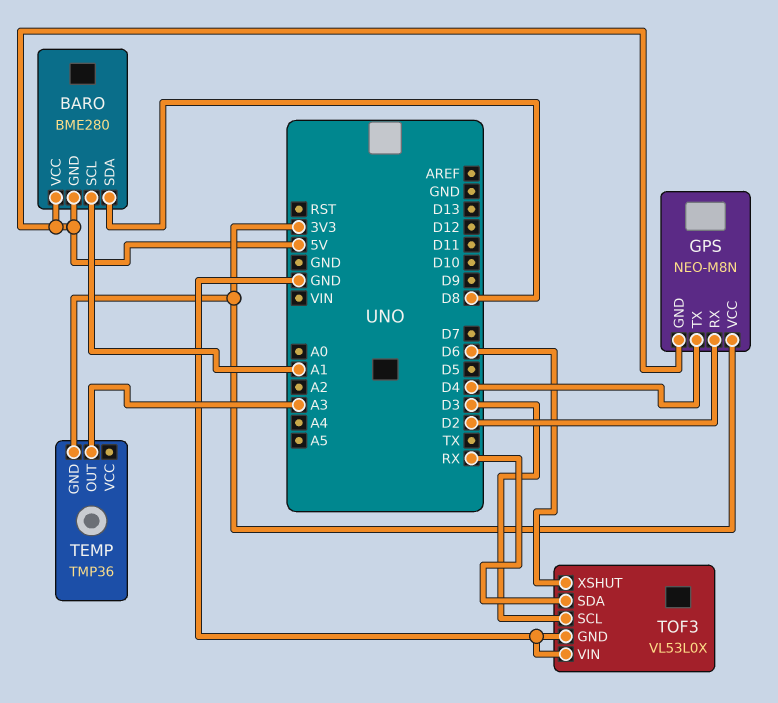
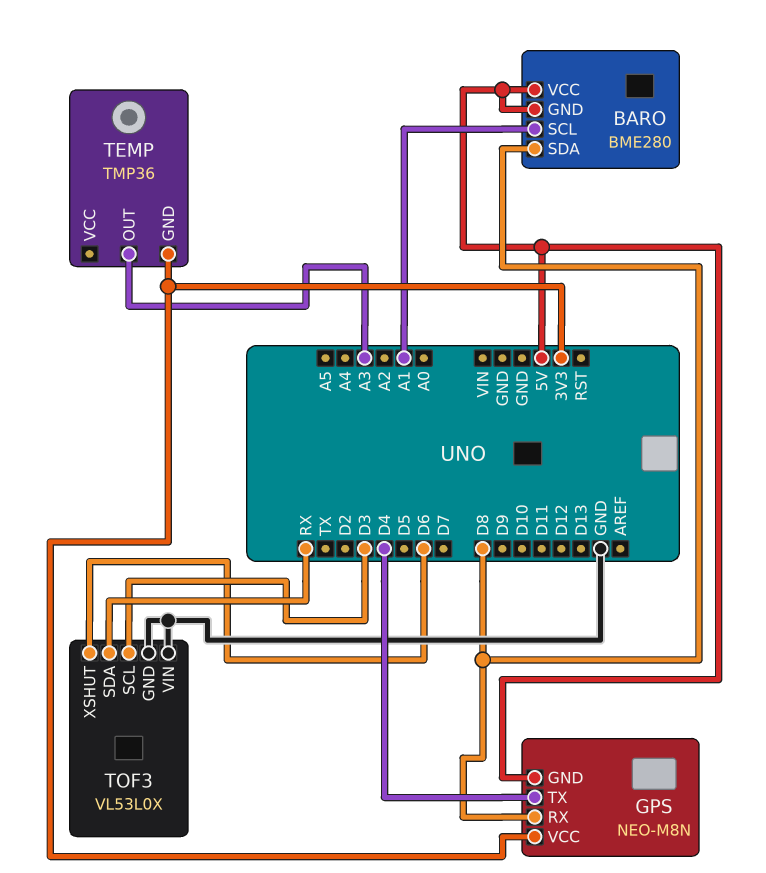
GPS pin RX: D2 -> D8

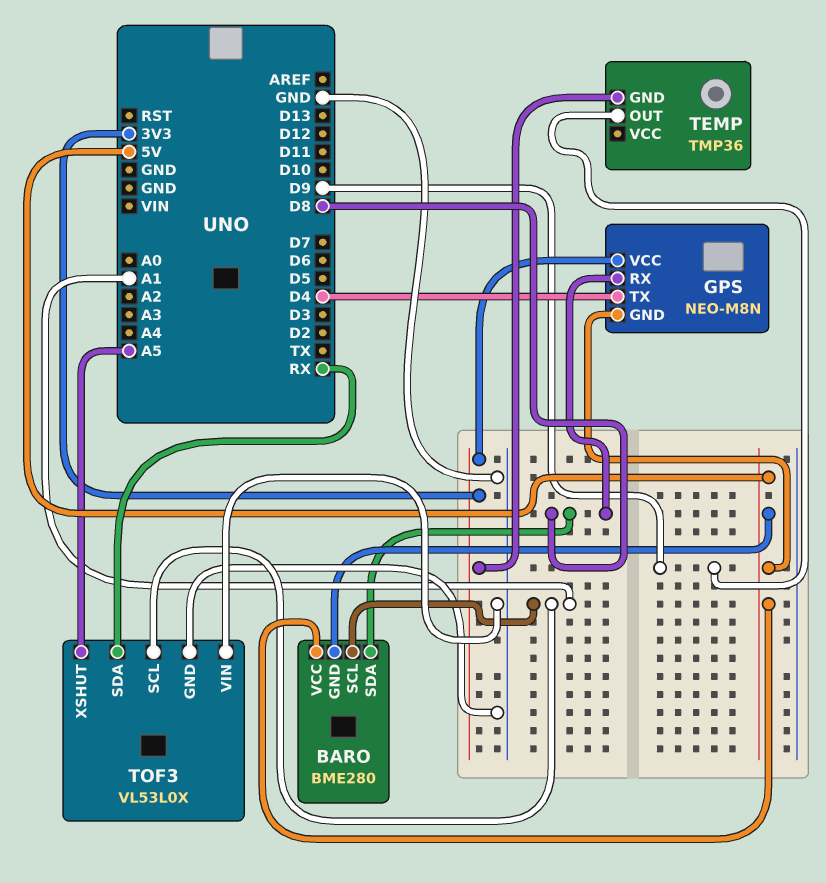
TEMP pin OUT: A3 -> D9
TOF3 pin SCL: D3 -> A1
TOF3 pin XSHUT: D6 -> A5

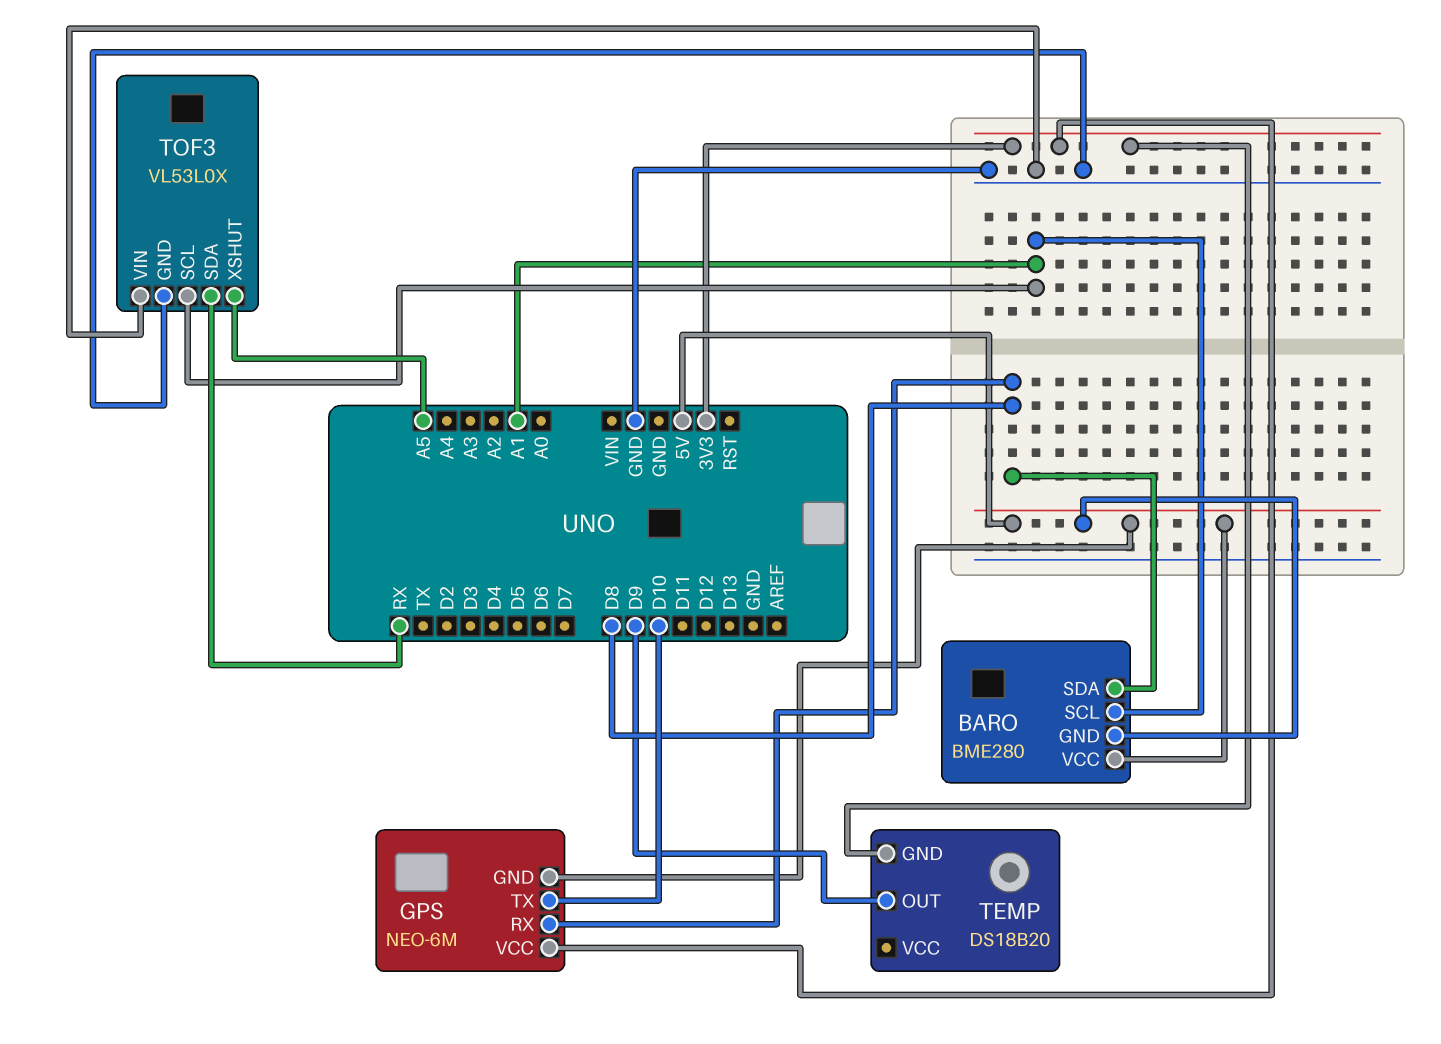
GPS: NEO-M8N -> NEO-6M
GPS pin TX: D4 -> D10
TEMP: TMP36 -> DS18B20

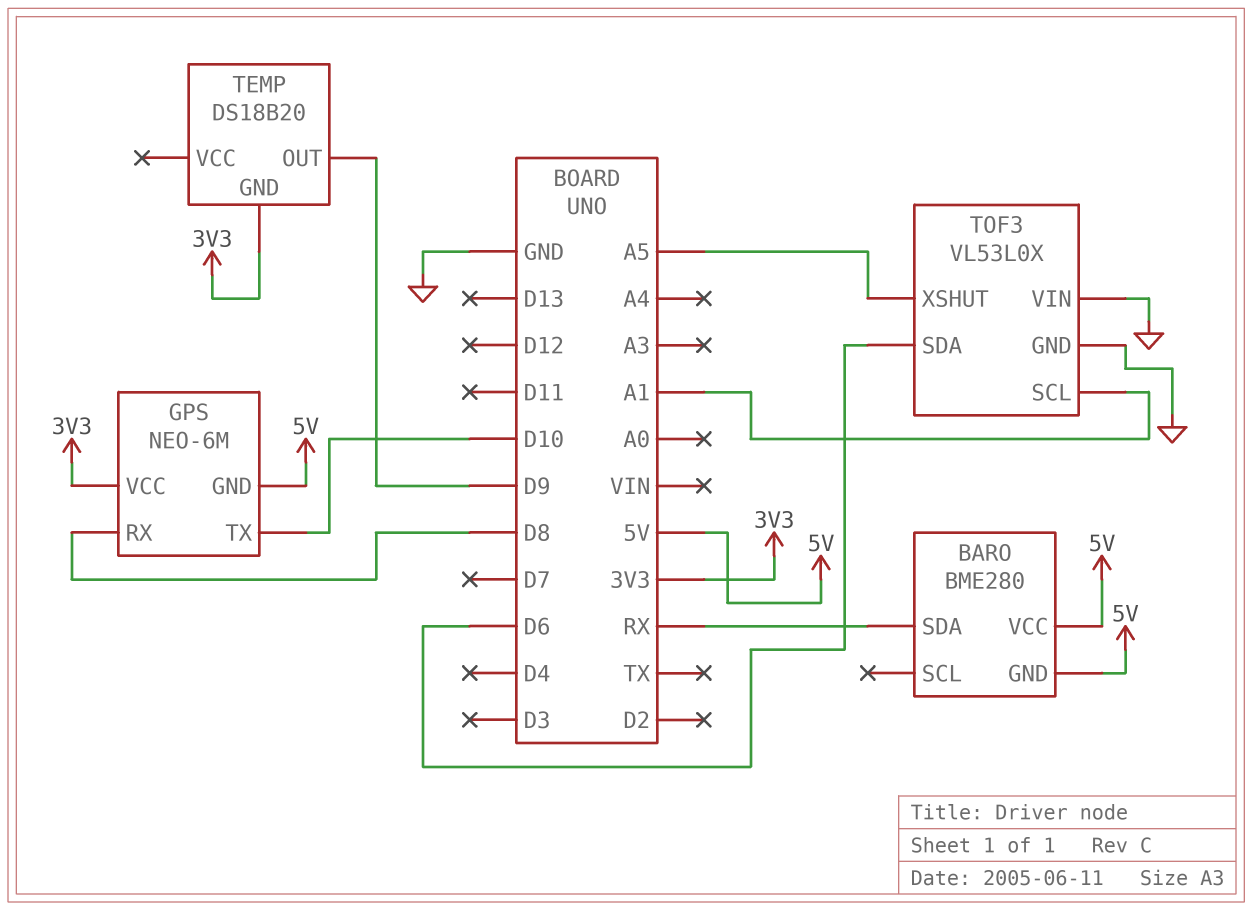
BARO pin SCL: A1 -> none
BARO pin SDA: D8 -> RX
TOF3 pin SDA: RX -> D6

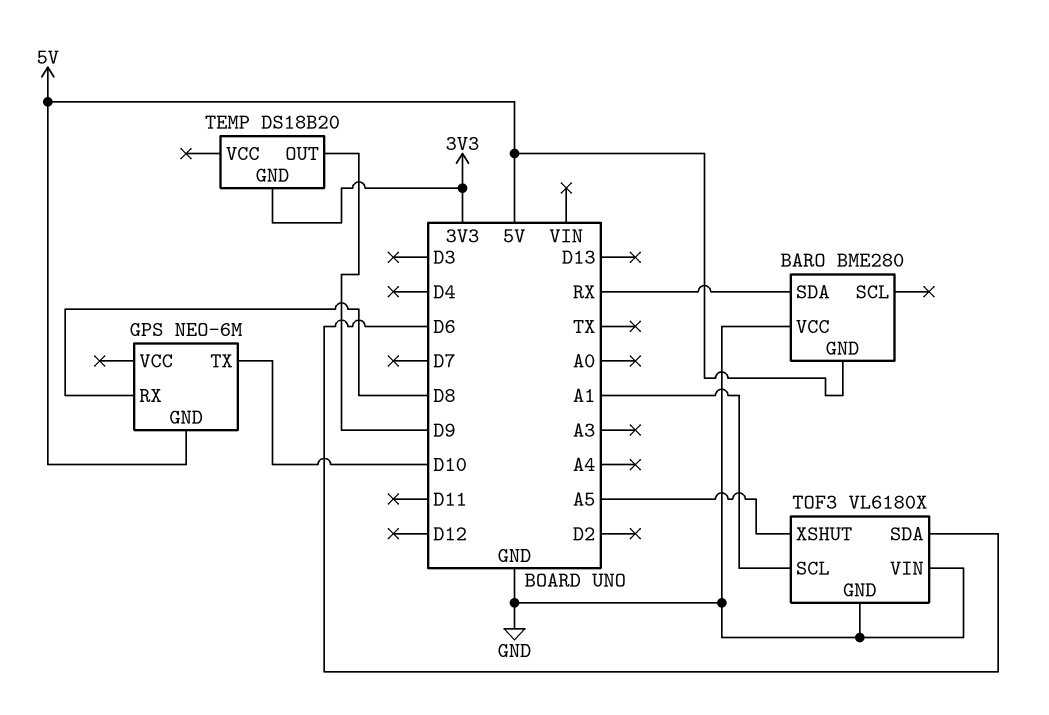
BARO pin VCC: 5V -> GND
GPS pin VCC: 3V3 -> none
TOF3: VL53L0X -> VL6180X

